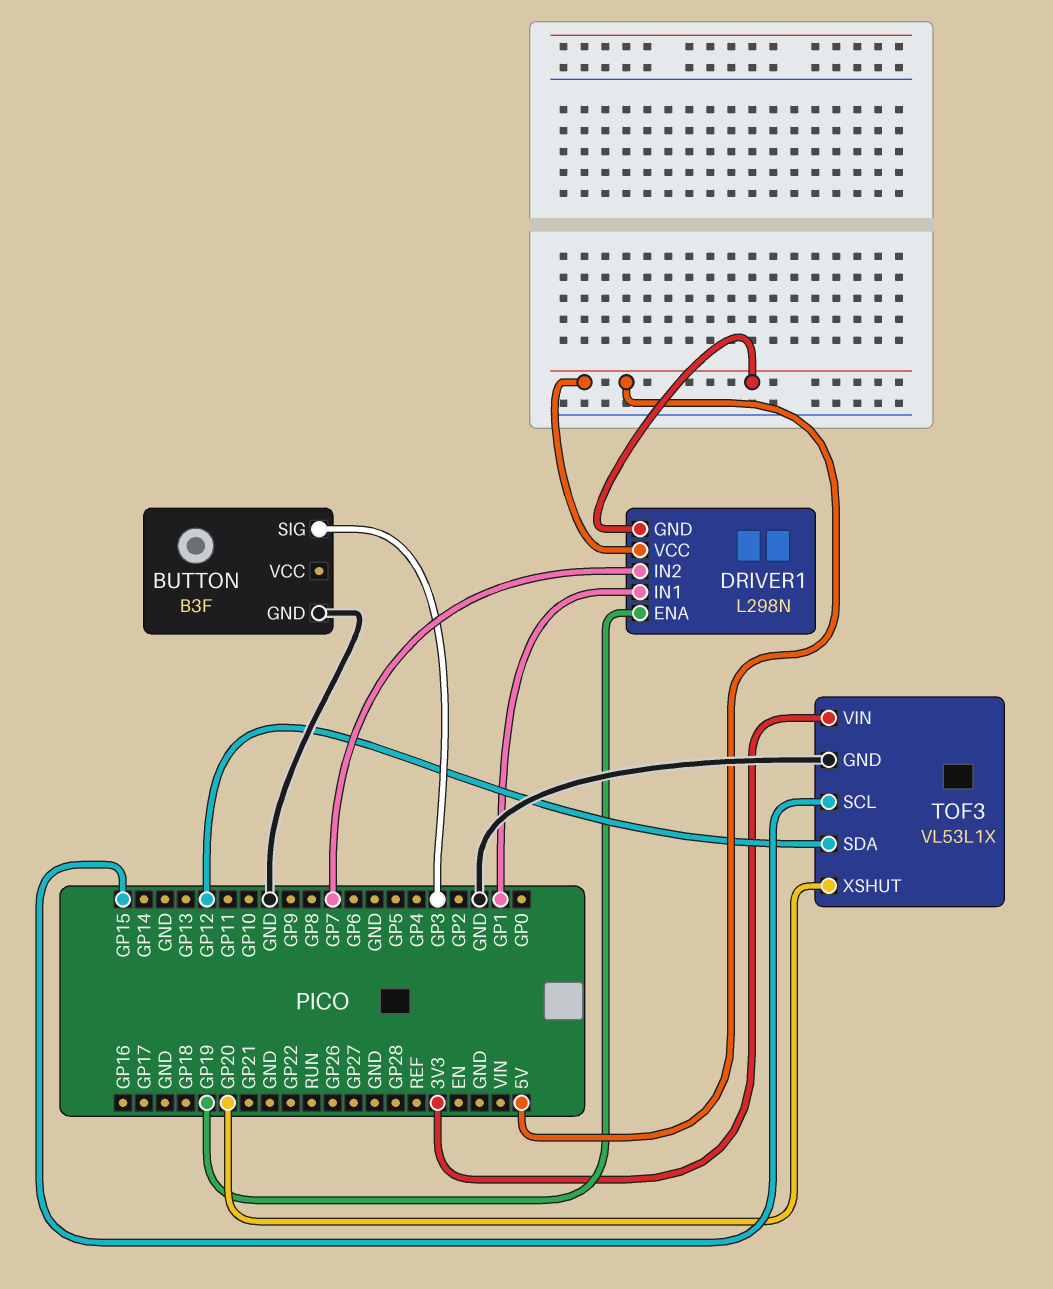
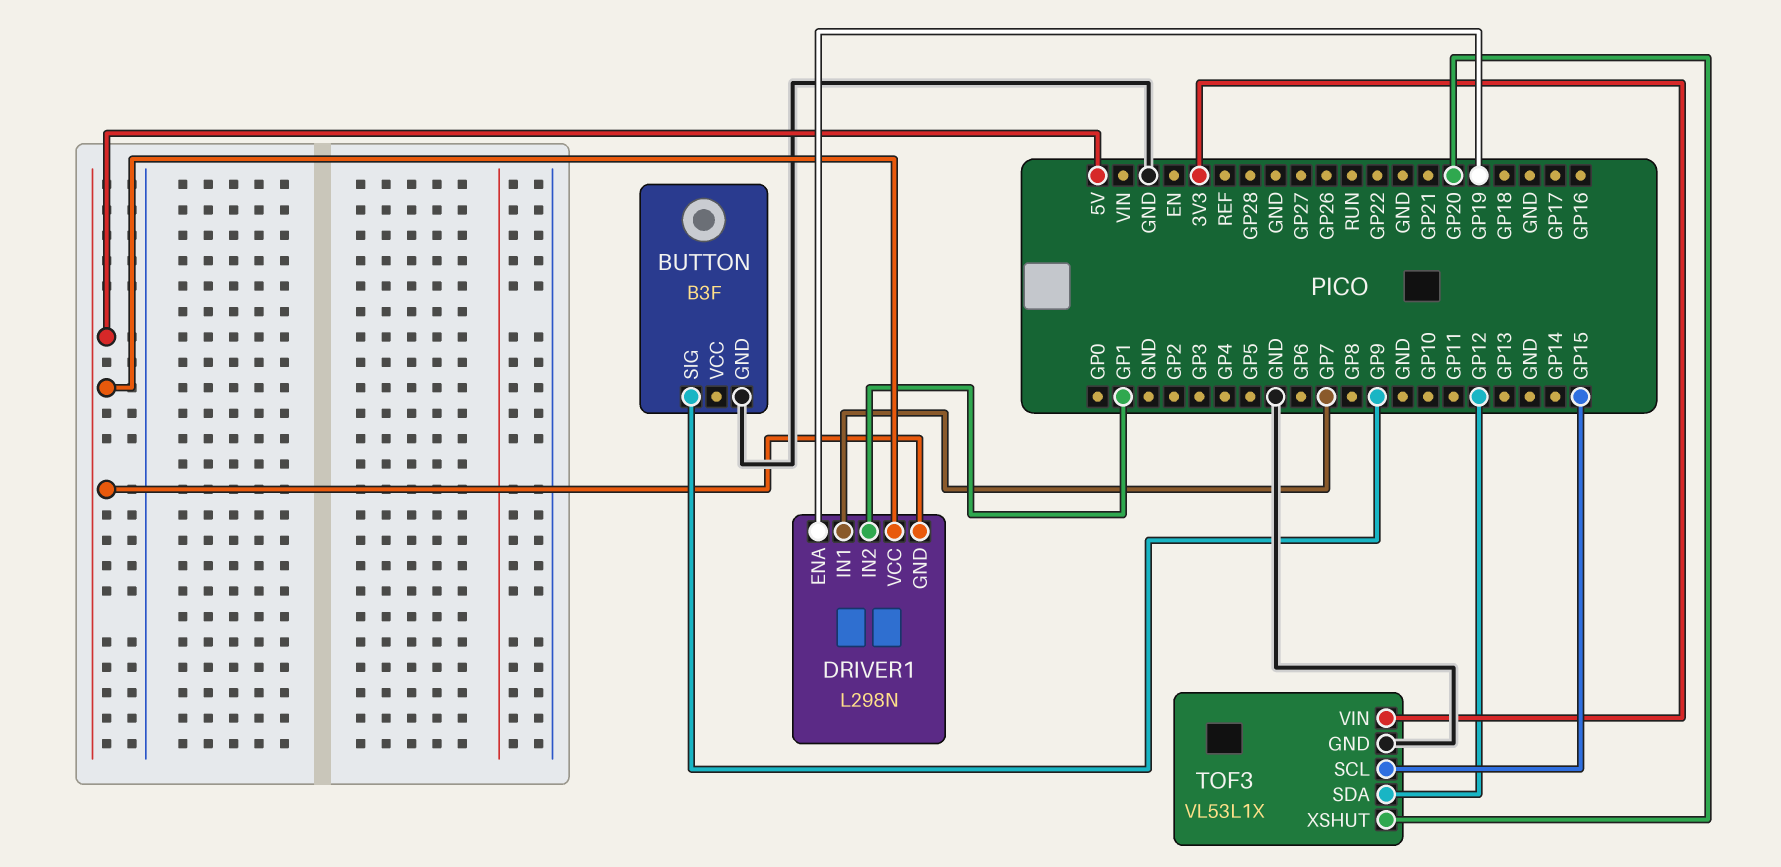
BUTTON pin SIG: GP3 -> GP9
DRIVER1 pin IN1: GP1 -> GP7
DRIVER1 pin IN2: GP7 -> GP1

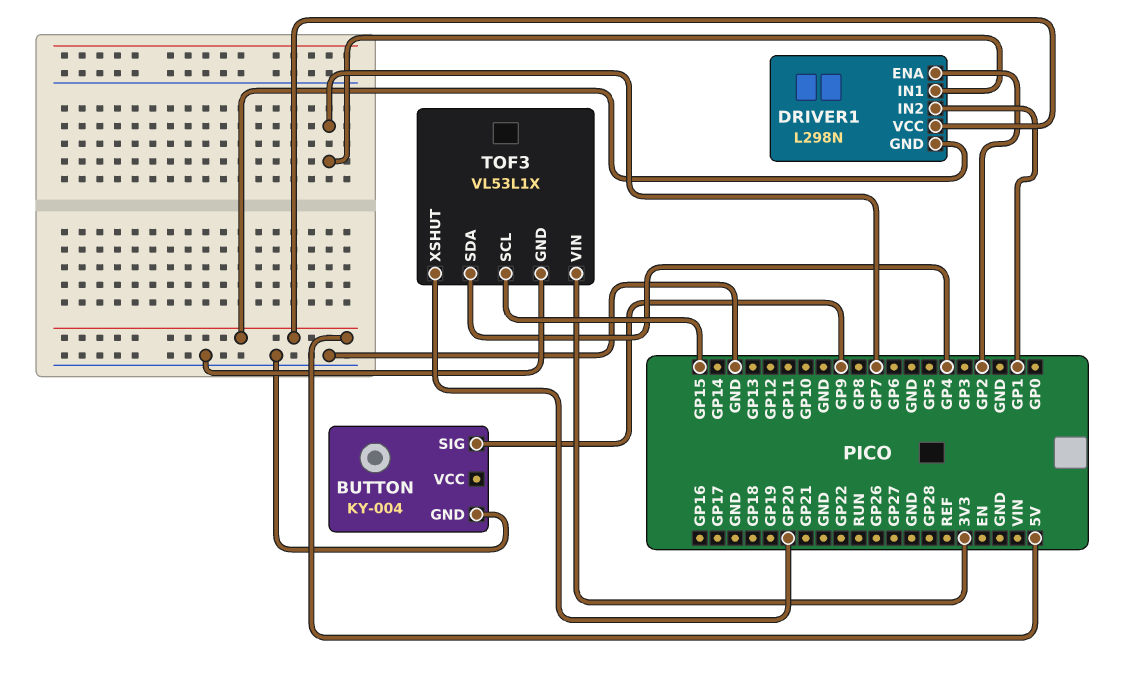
BUTTON: B3F -> KY-004
DRIVER1 pin ENA: GP19 -> GP2
TOF3 pin SDA: GP12 -> GP4

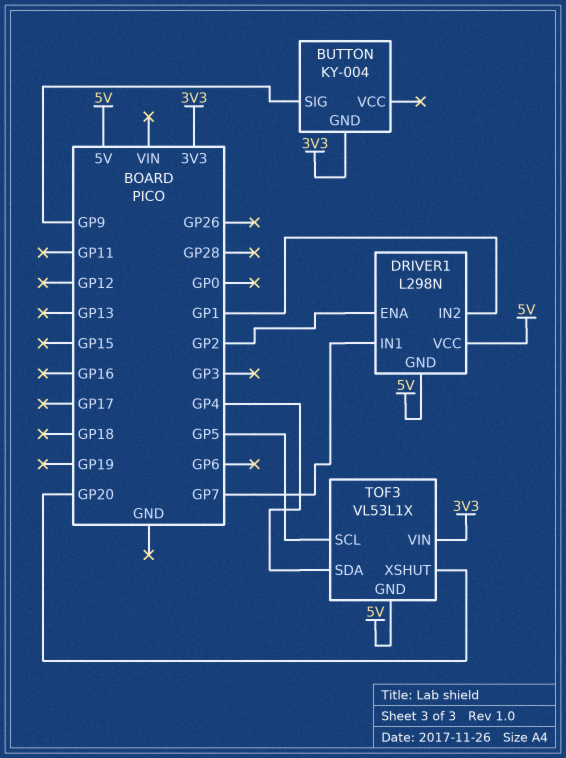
BUTTON pin GND: GND -> 3V3
TOF3 pin GND: GND -> 5V
TOF3 pin SCL: GP15 -> GP5

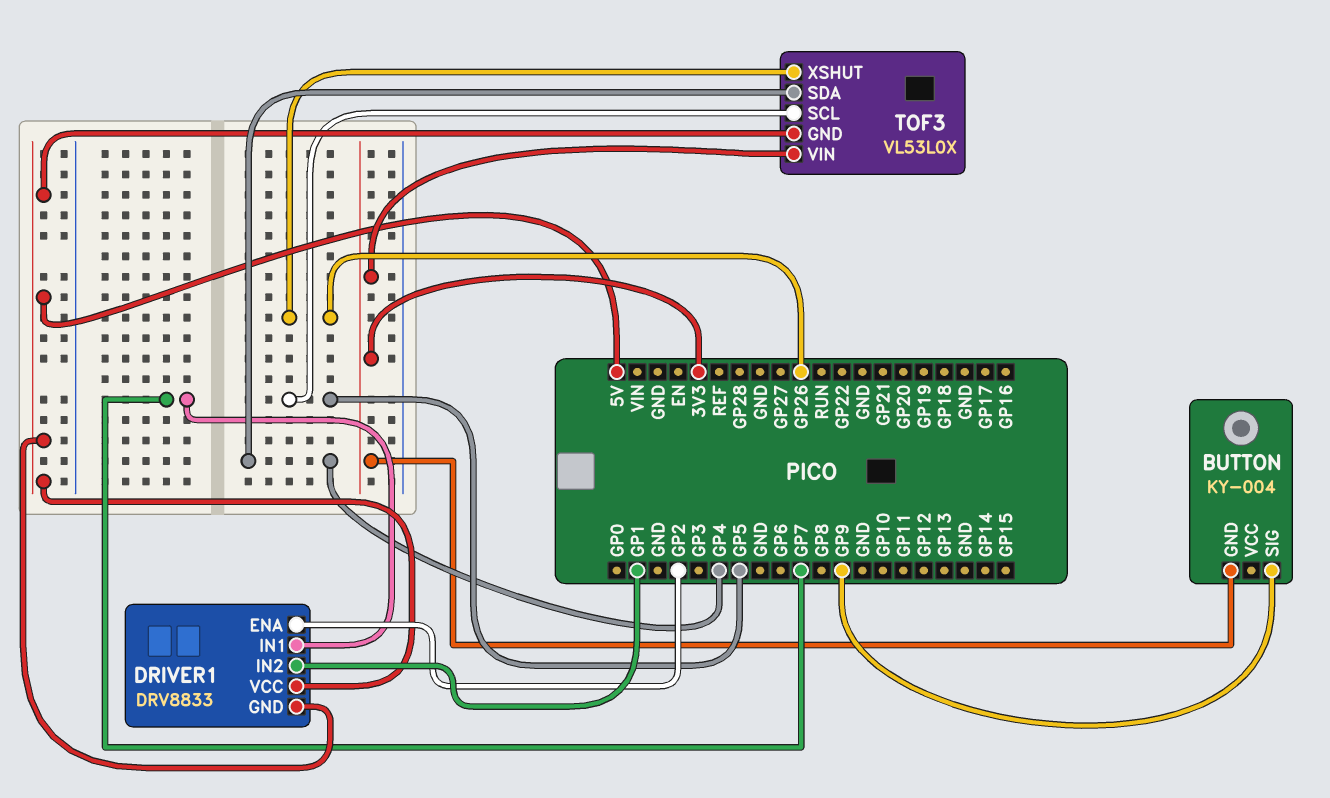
DRIVER1: L298N -> DRV8833
TOF3: VL53L1X -> VL53L0X
TOF3 pin XSHUT: GP20 -> GP26

